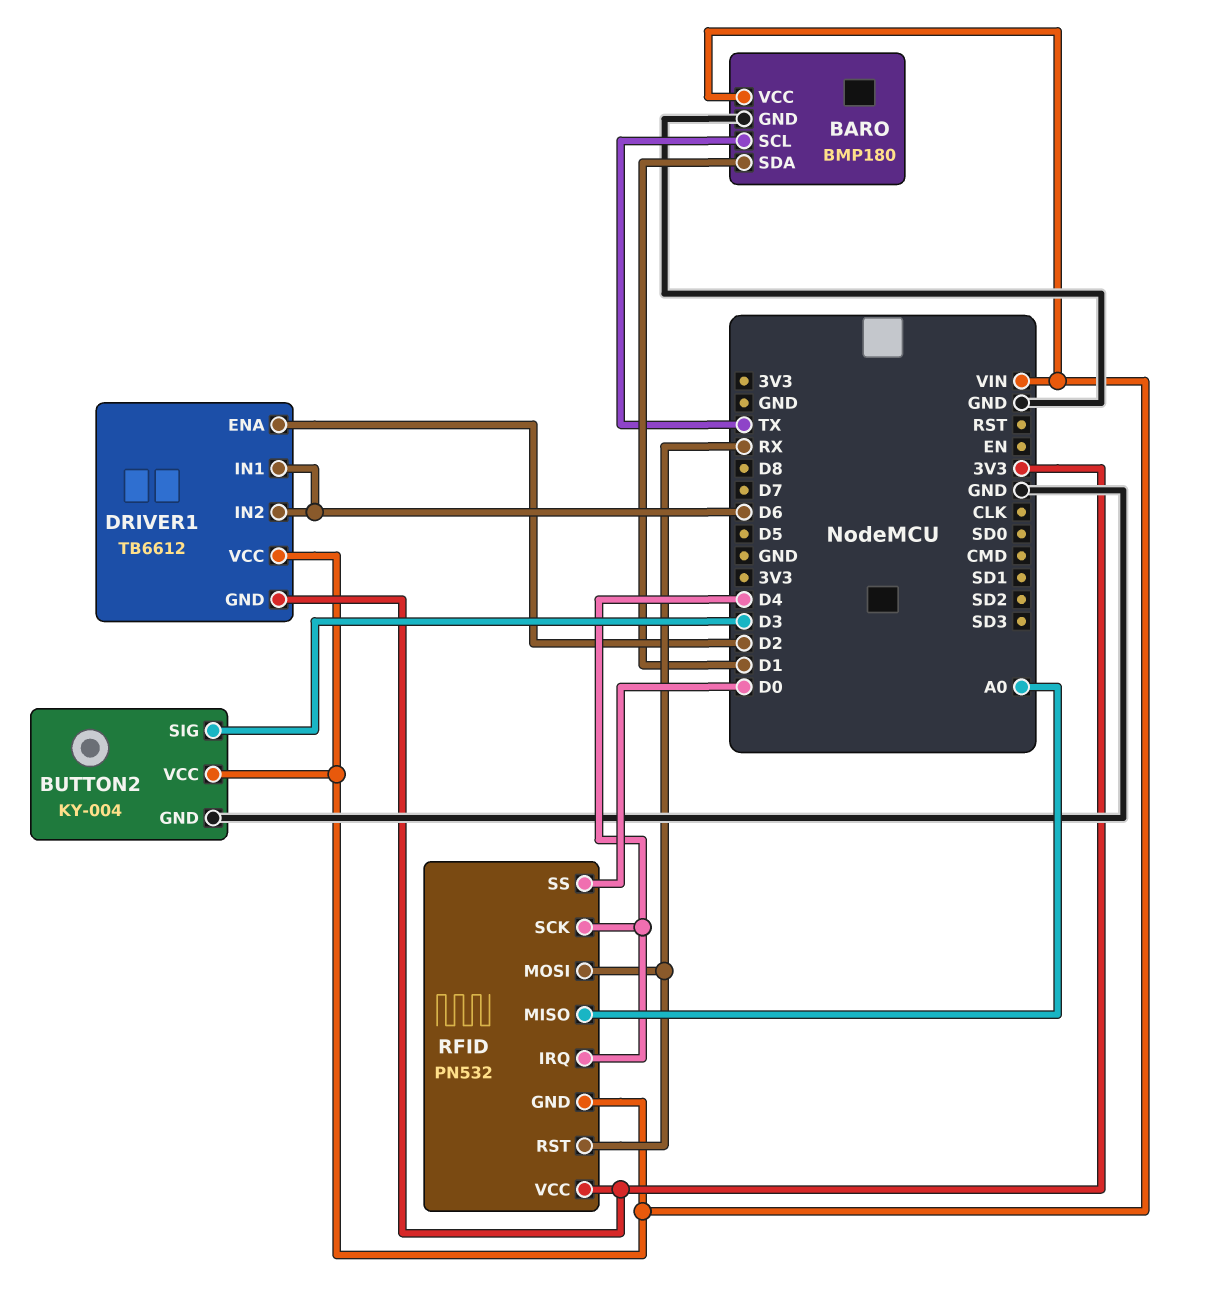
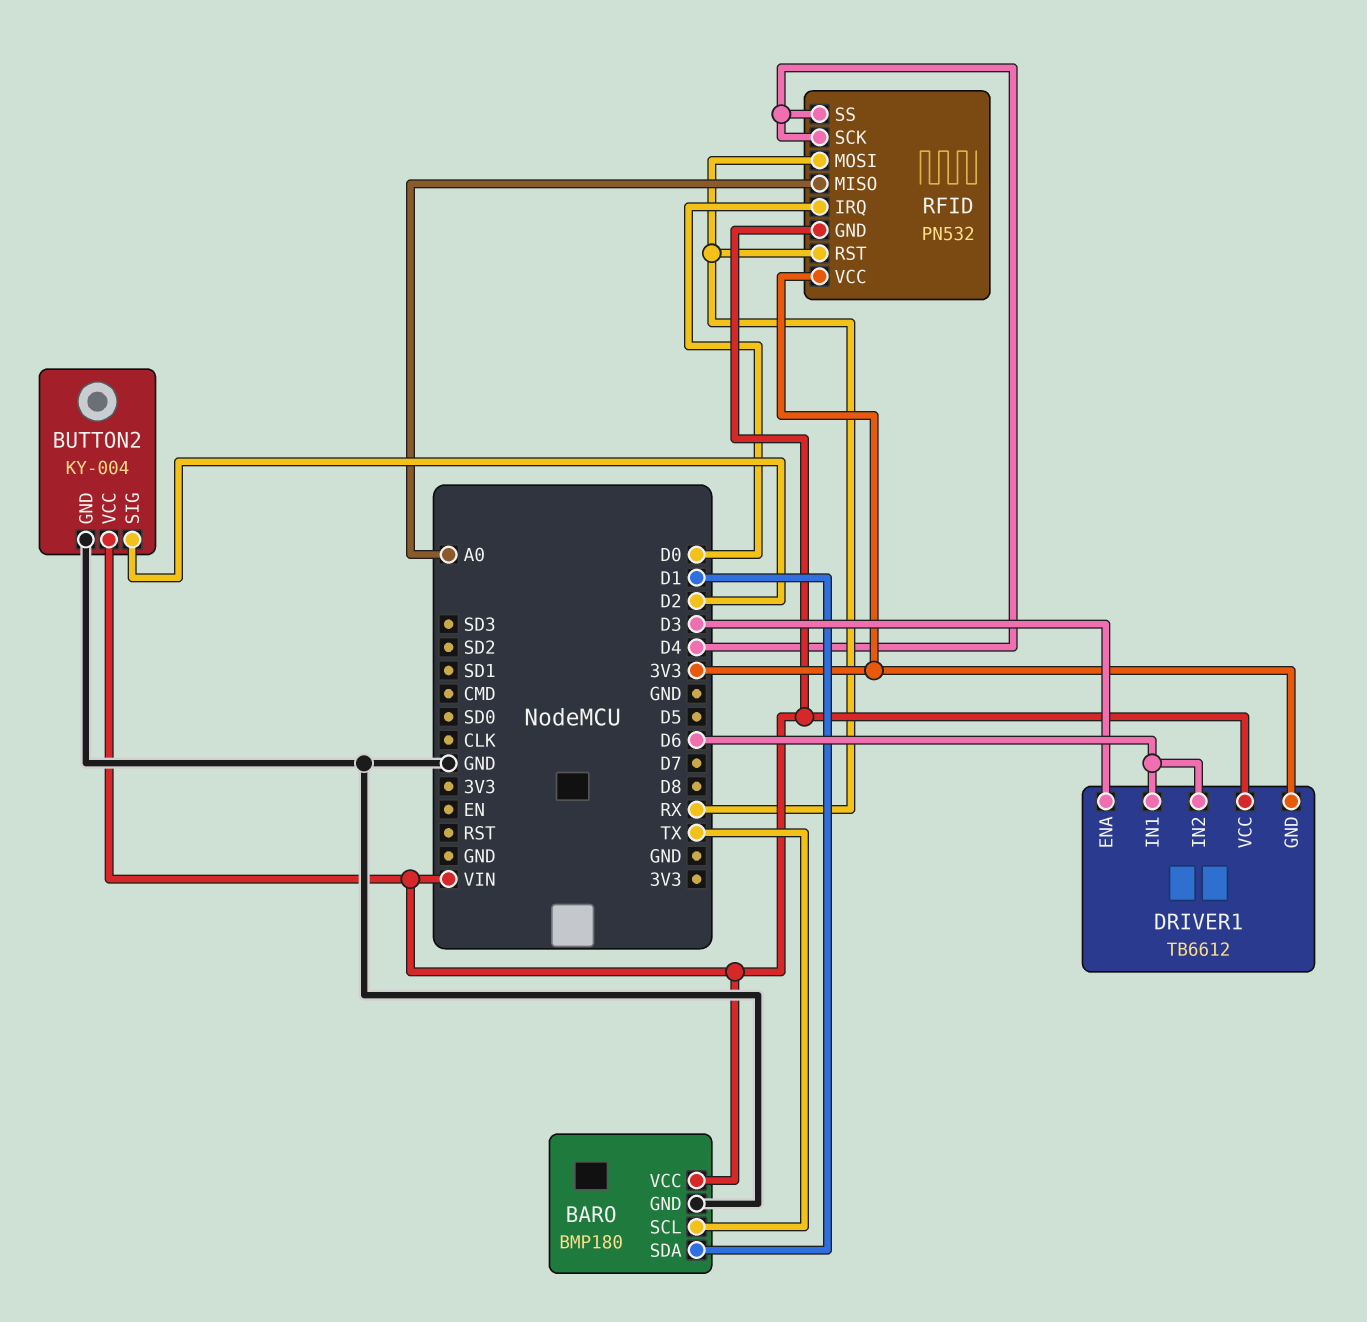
BUTTON2 pin SIG: D3 -> D2
DRIVER1 pin ENA: D2 -> D3
RFID pin IRQ: D4 -> D0
RFID pin SS: D0 -> D4

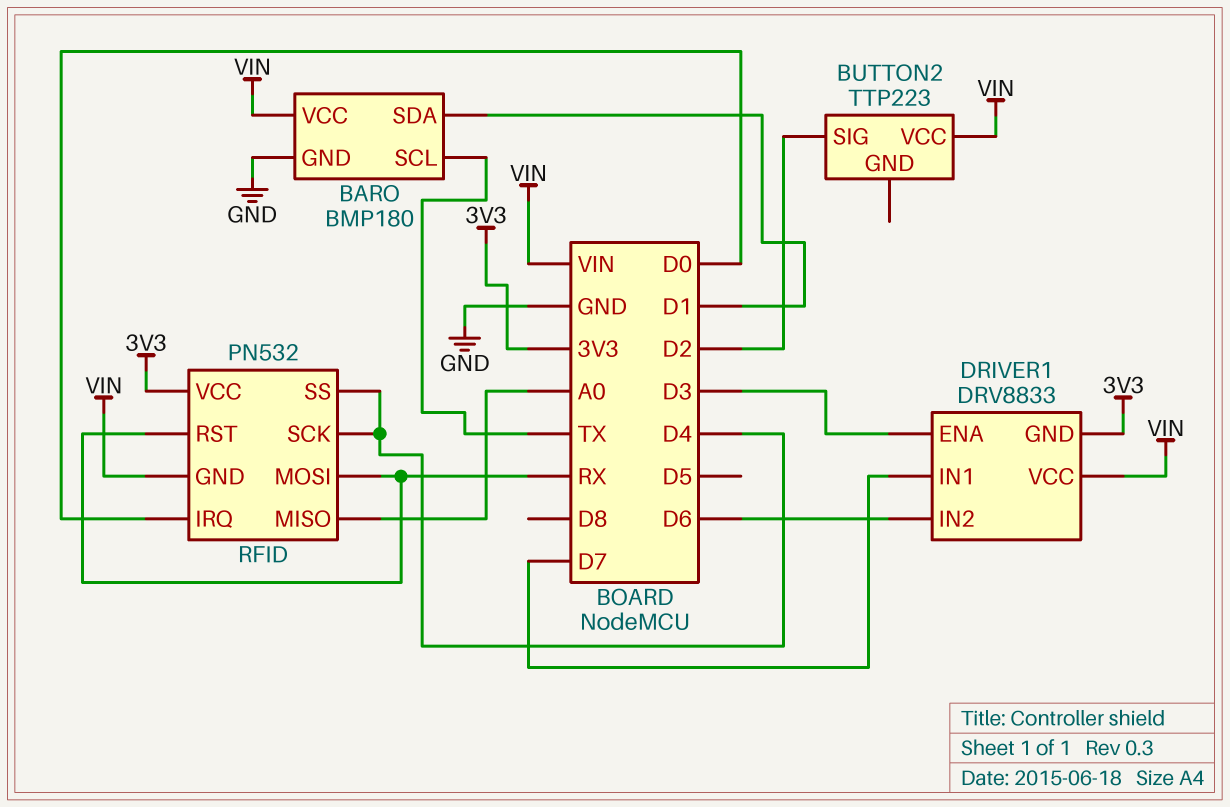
BUTTON2: KY-004 -> TTP223
BUTTON2 pin GND: GND -> none
DRIVER1: TB6612 -> DRV8833
DRIVER1 pin IN1: D6 -> D7

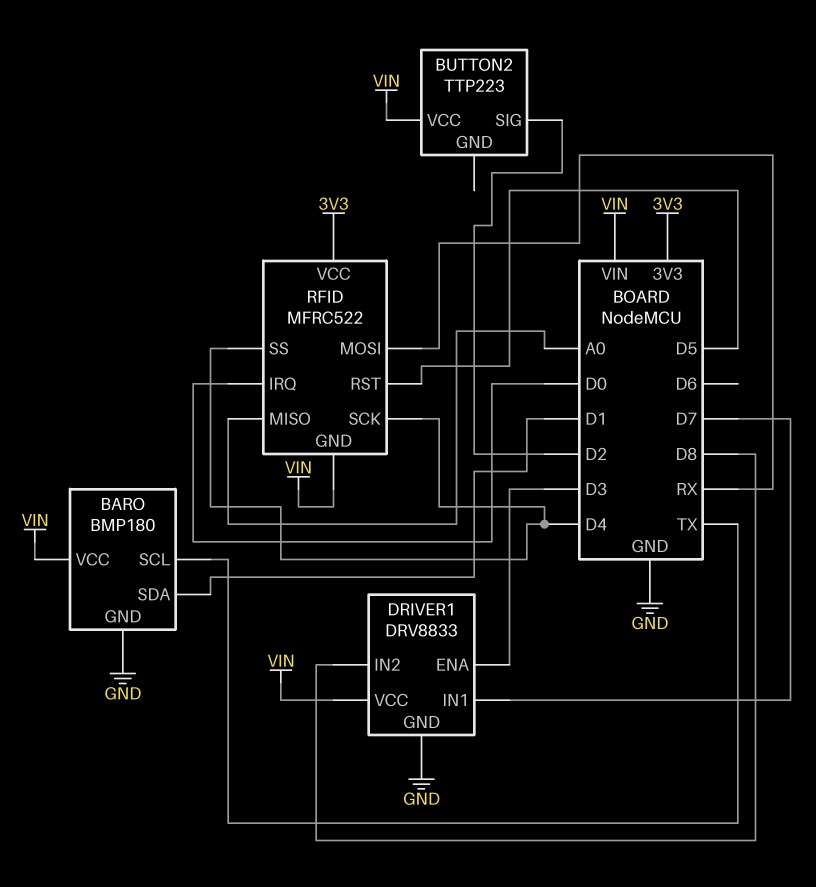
DRIVER1 pin GND: 3V3 -> GND
DRIVER1 pin IN2: D6 -> D8
RFID: PN532 -> MFRC522
RFID pin RST: RX -> D5

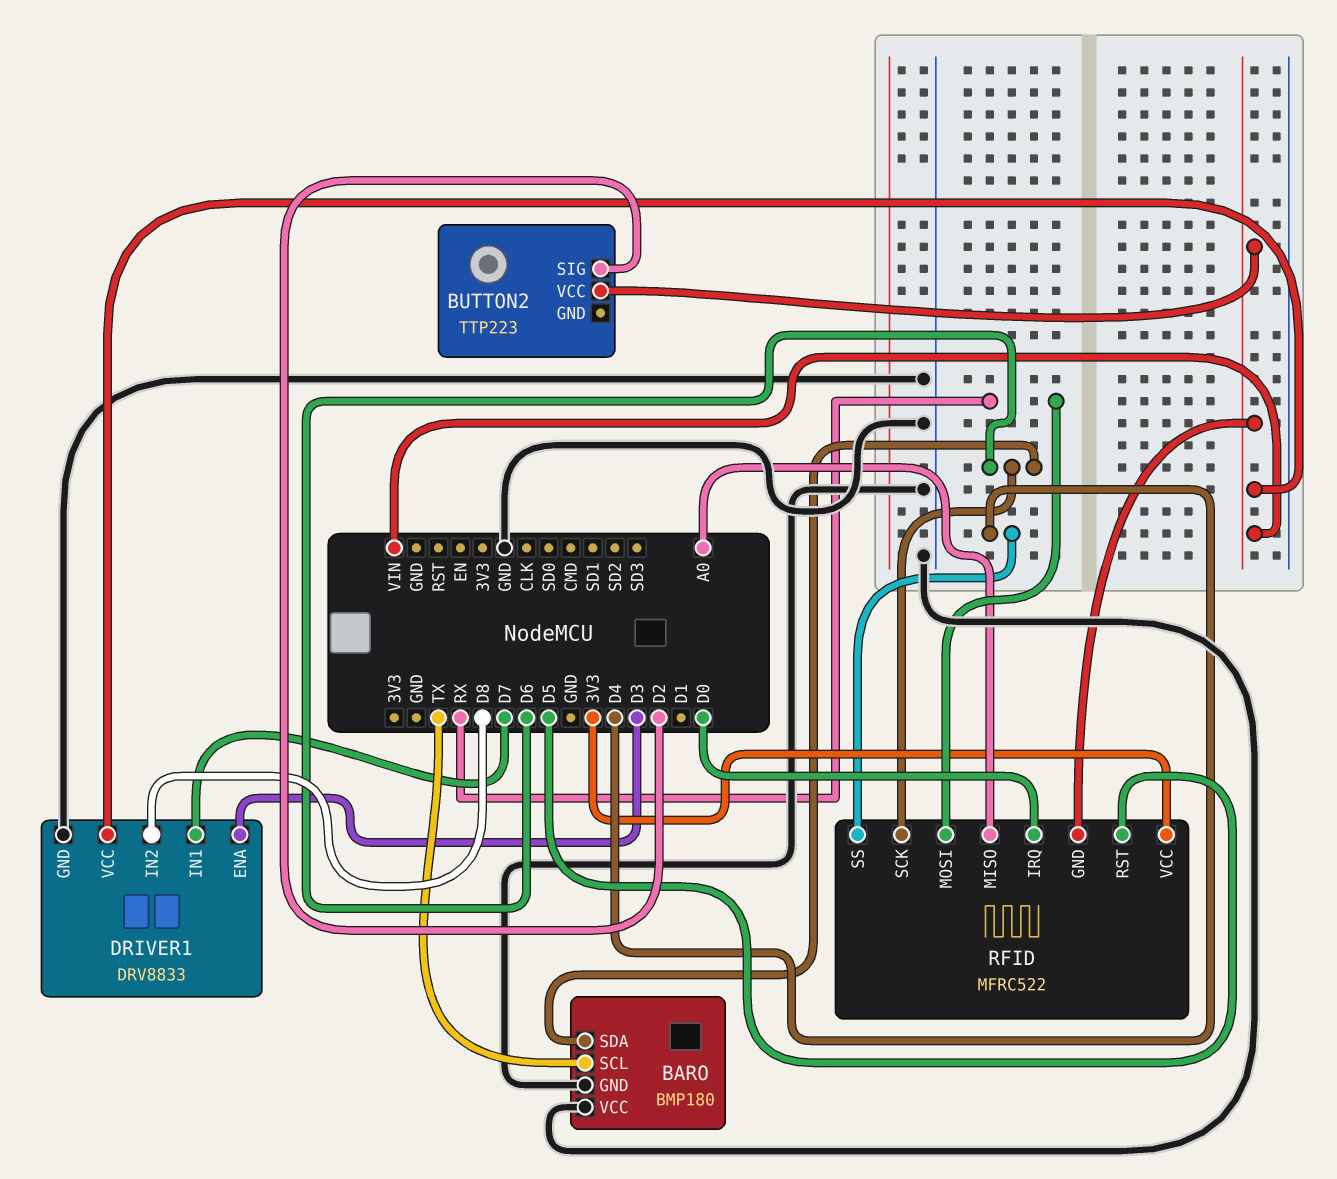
BARO pin SDA: D1 -> D6
BARO pin VCC: VIN -> GND
RFID pin SCK: D4 -> D6

